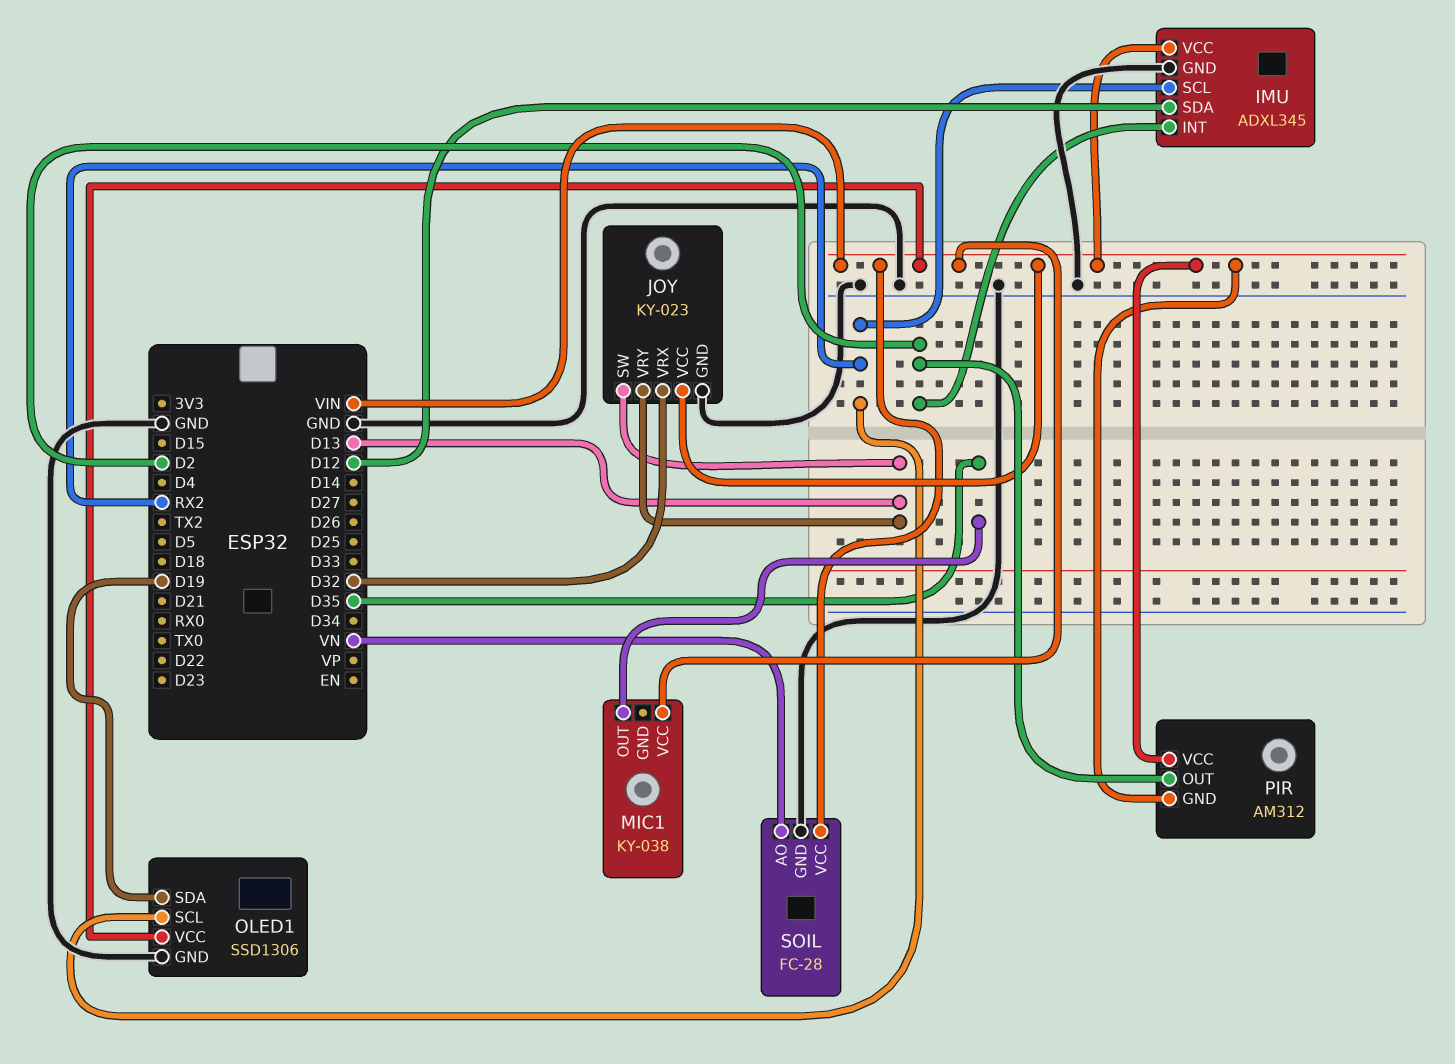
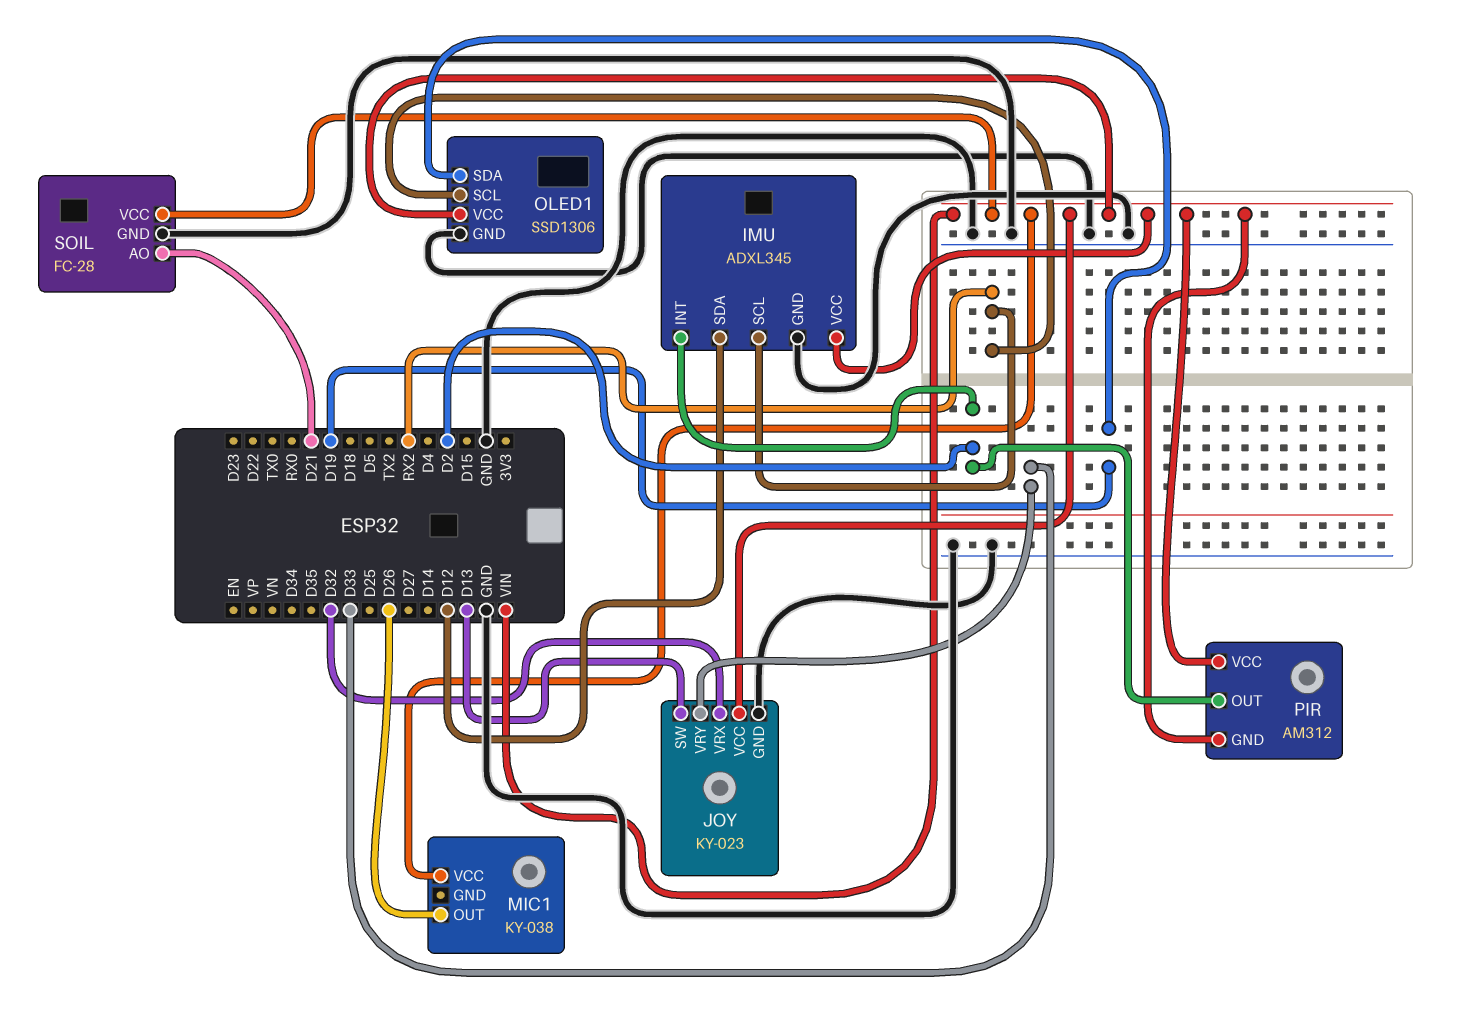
JOY pin VRY: D13 -> D33
MIC1 pin OUT: D35 -> D26
SOIL pin AO: VN -> D21

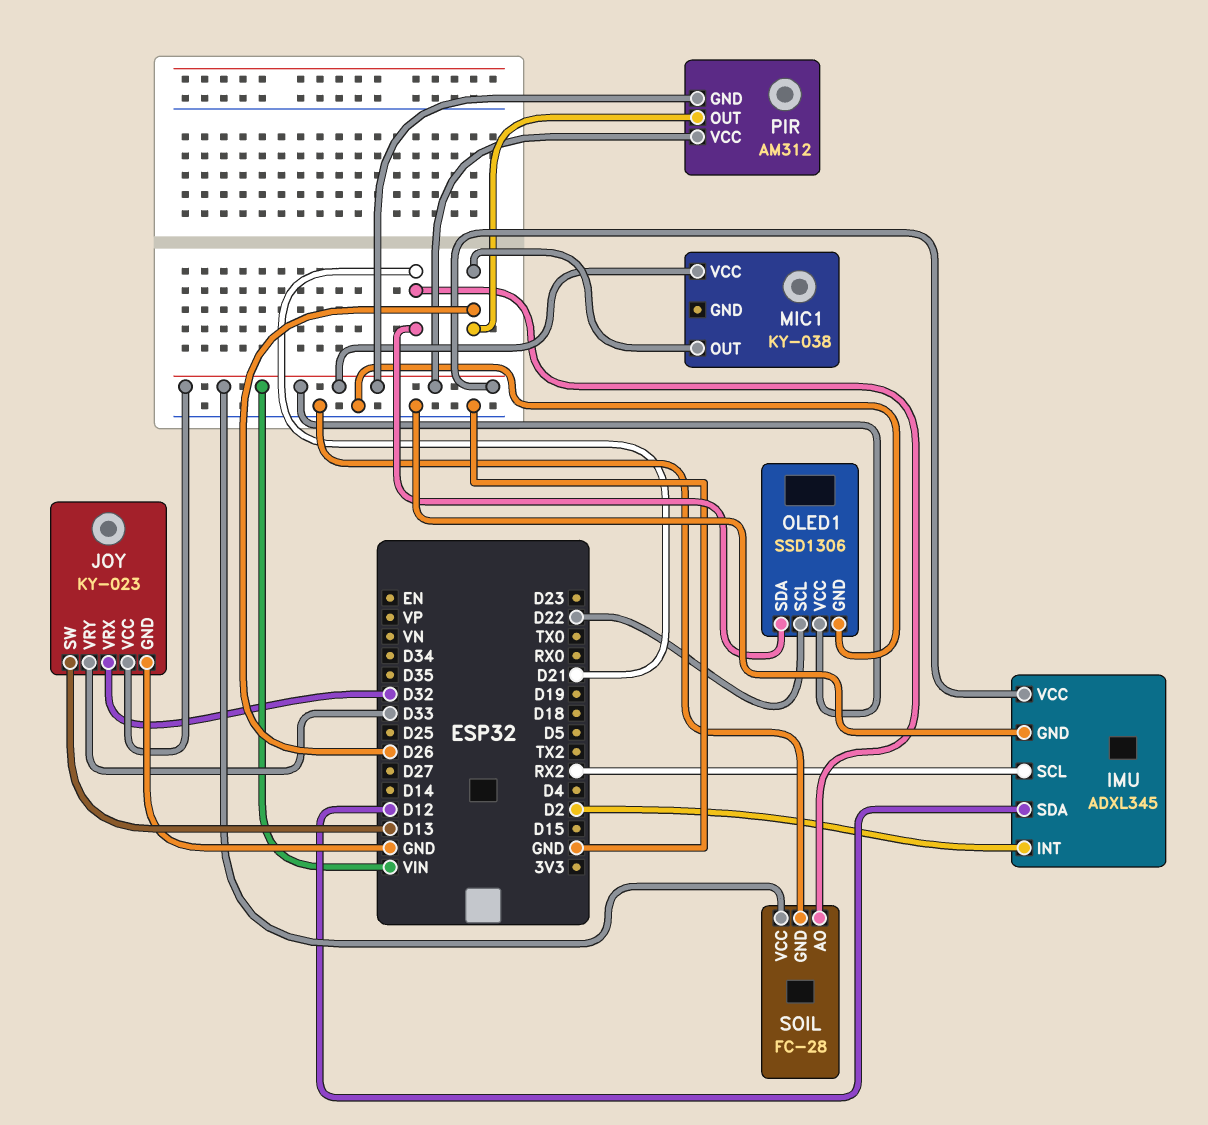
OLED1 pin SCL: RX2 -> D22
OLED1 pin SDA: D19 -> D21
PIR pin OUT: D2 -> D26

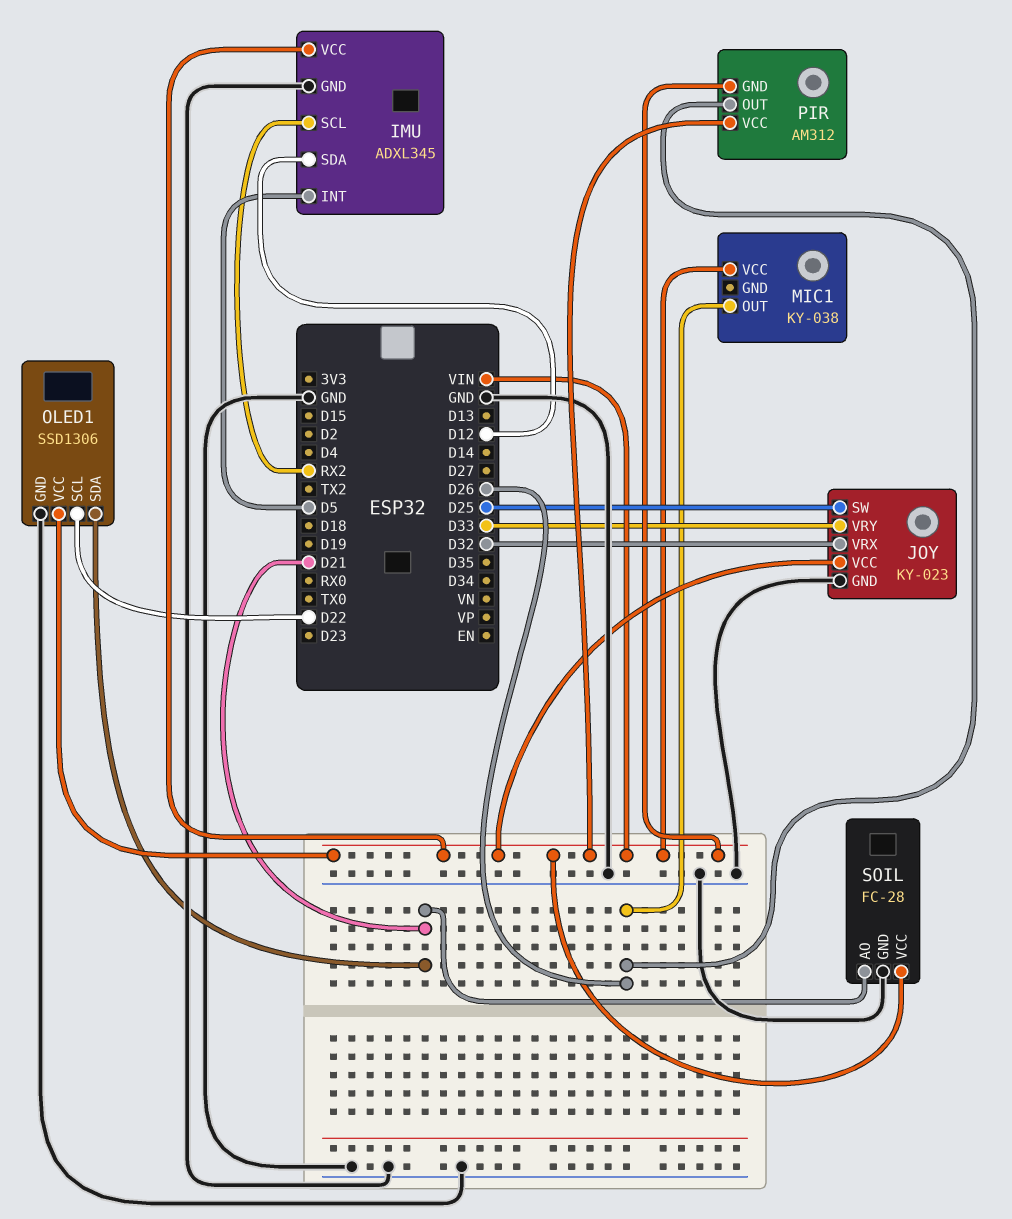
IMU pin INT: D2 -> D5
JOY pin SW: D13 -> D25

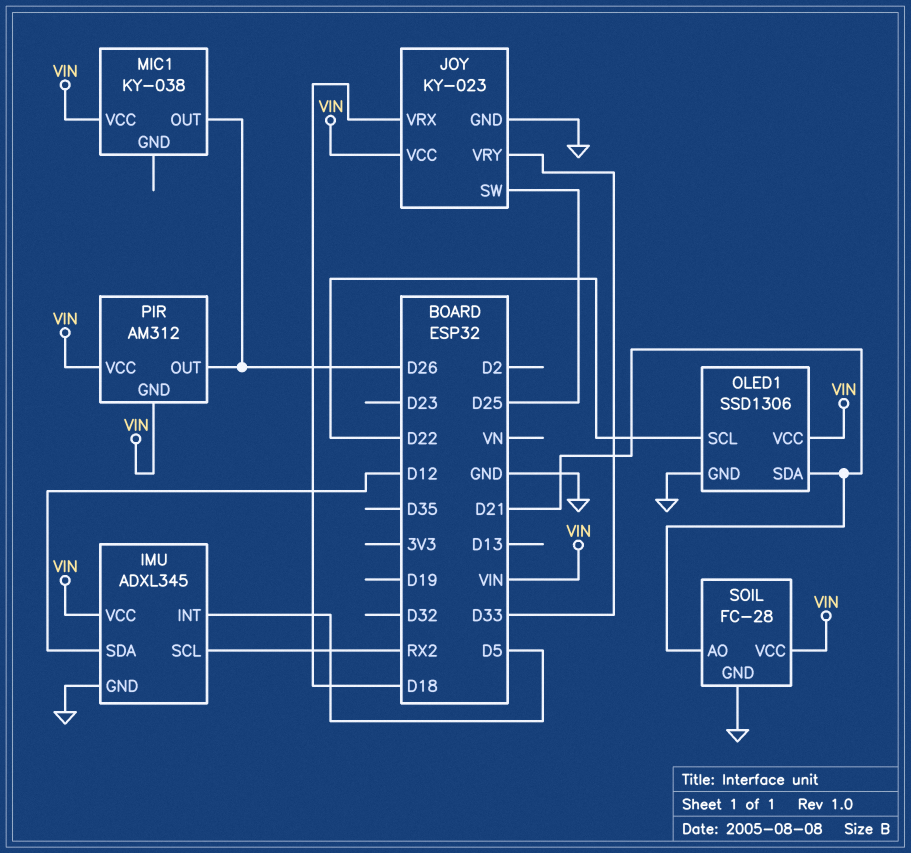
JOY pin VRX: D32 -> D18

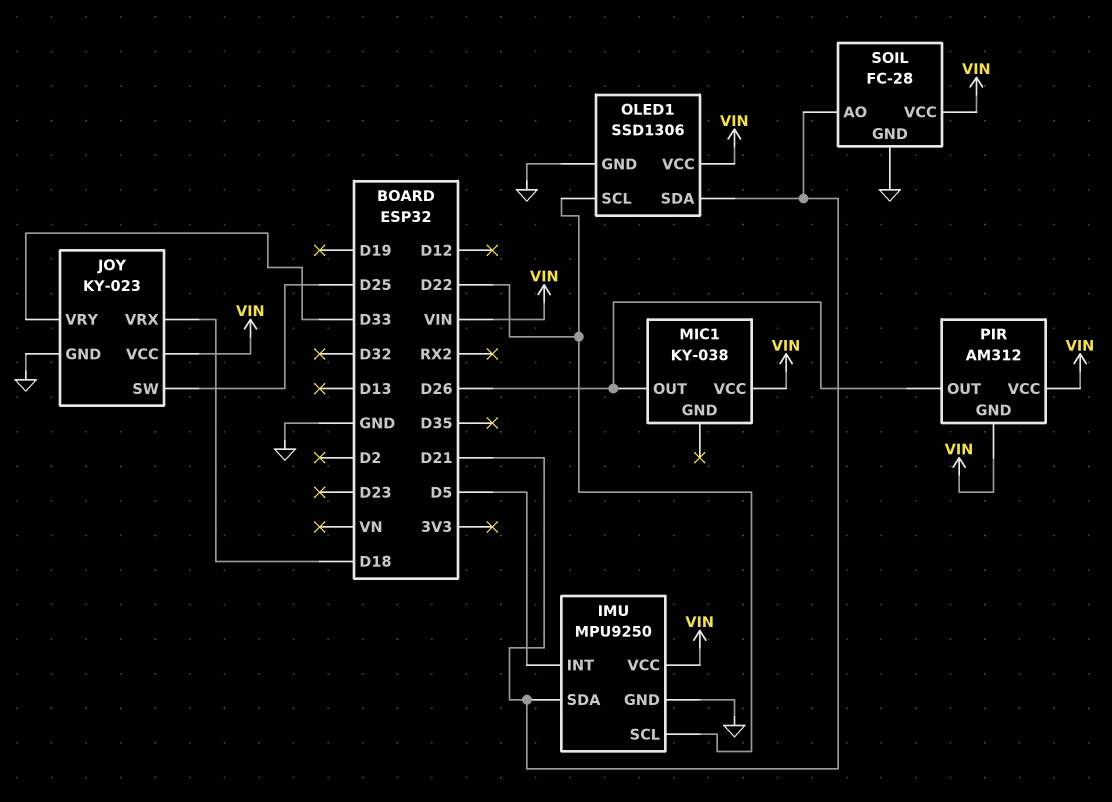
IMU: ADXL345 -> MPU9250
IMU pin SCL: RX2 -> D22
IMU pin SDA: D12 -> D21

